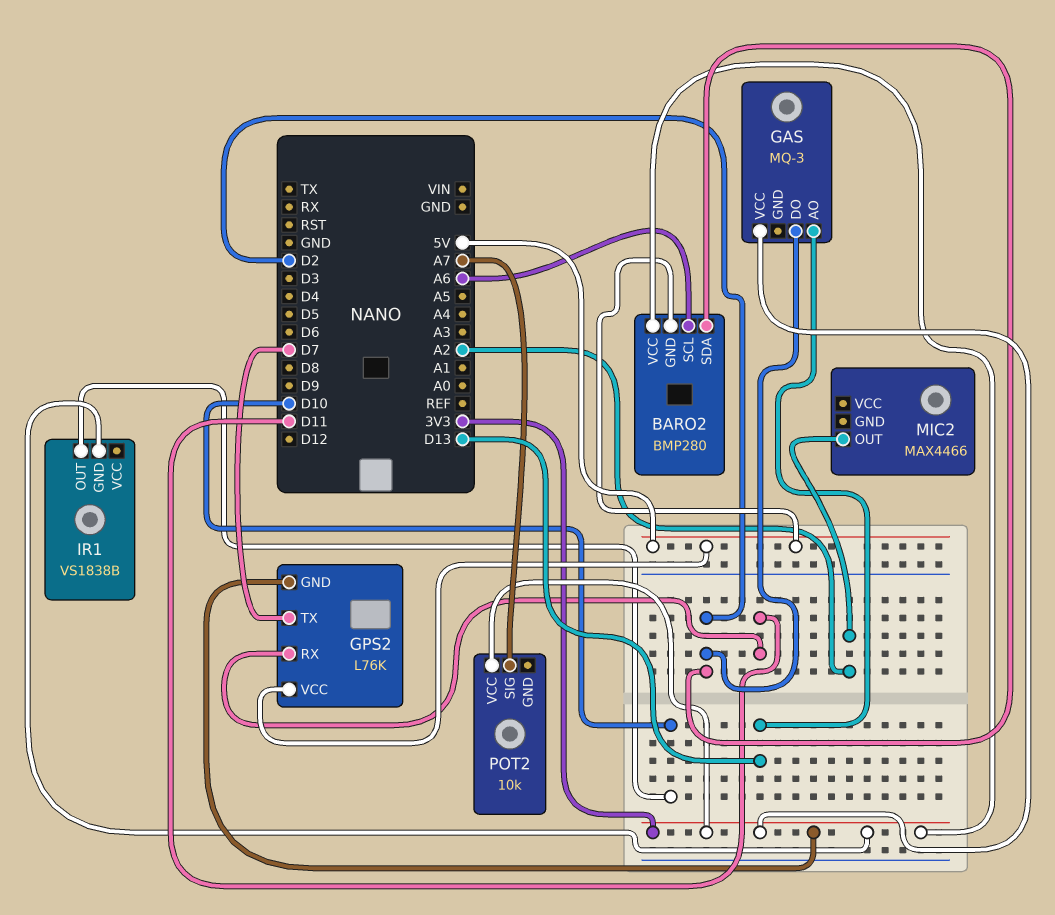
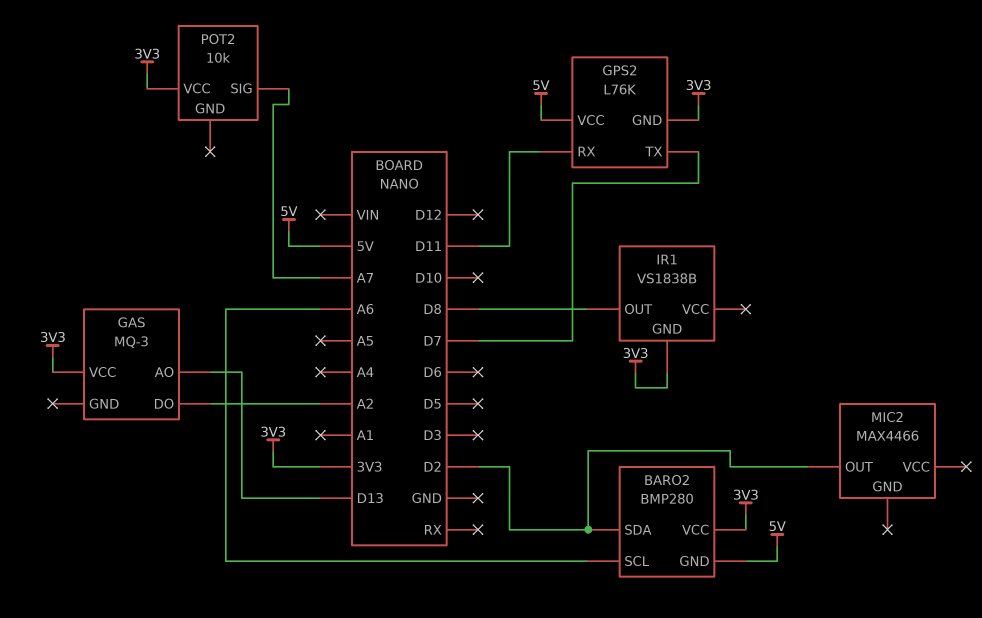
GAS pin DO: D2 -> A2
IR1 pin OUT: D10 -> D8
MIC2 pin OUT: A2 -> D2

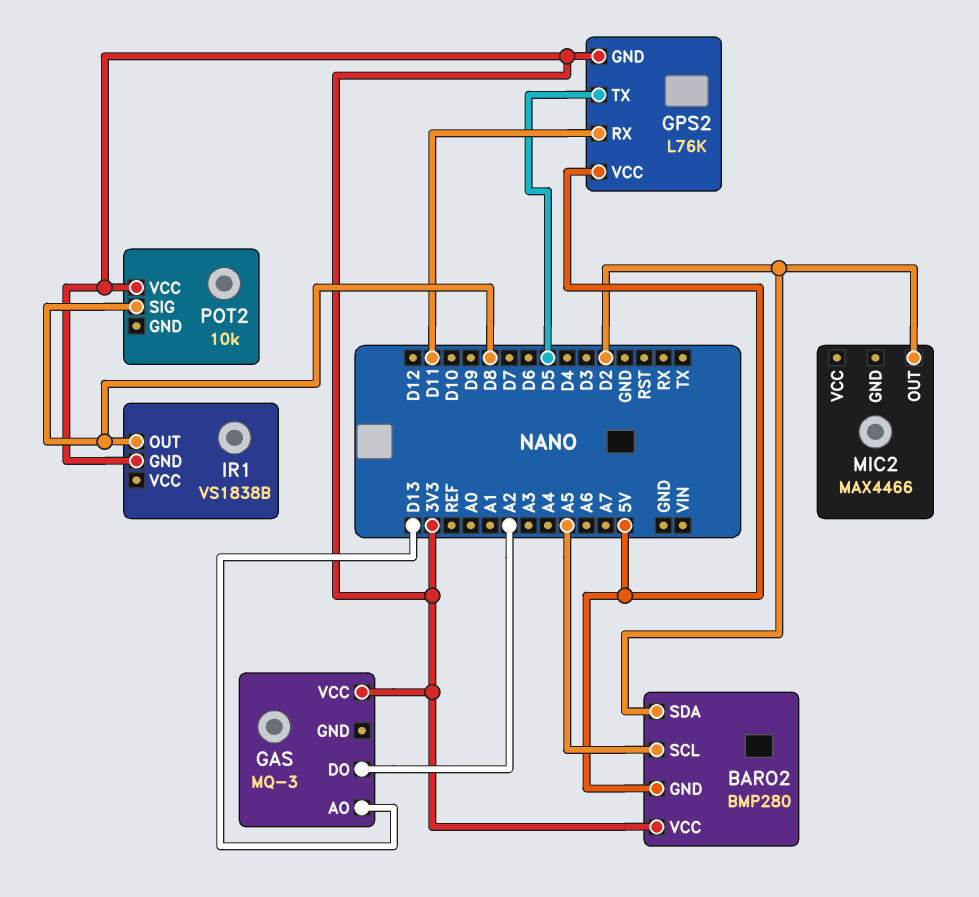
BARO2 pin SCL: A6 -> A5
GPS2 pin TX: D7 -> D5
POT2 pin SIG: A7 -> D8

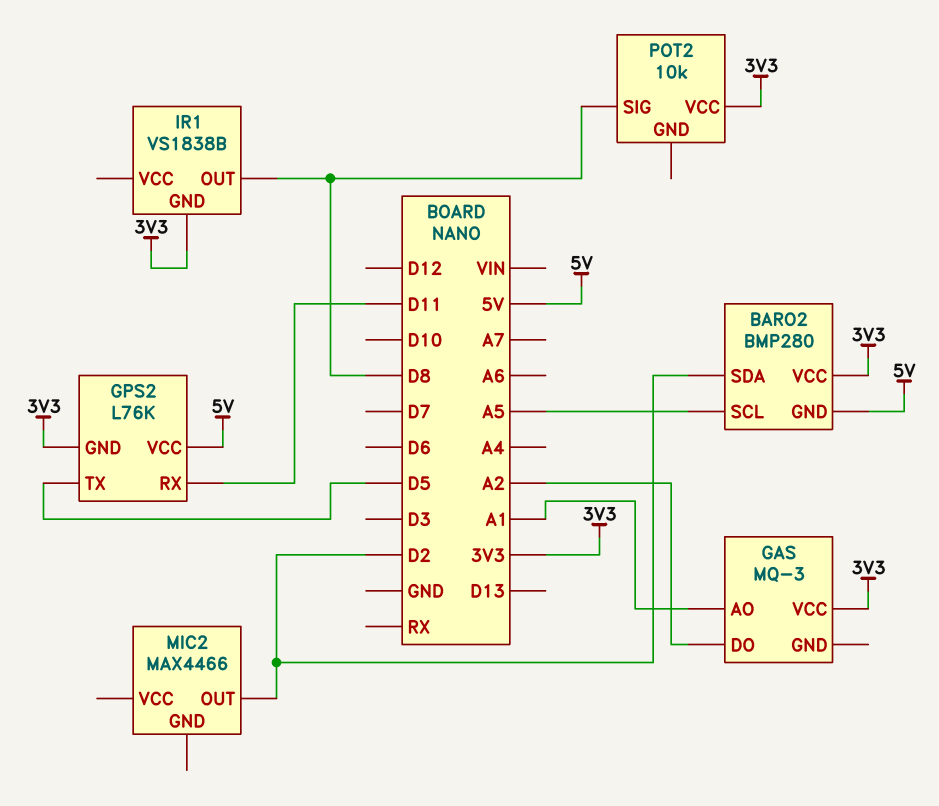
GAS pin AO: D13 -> A1

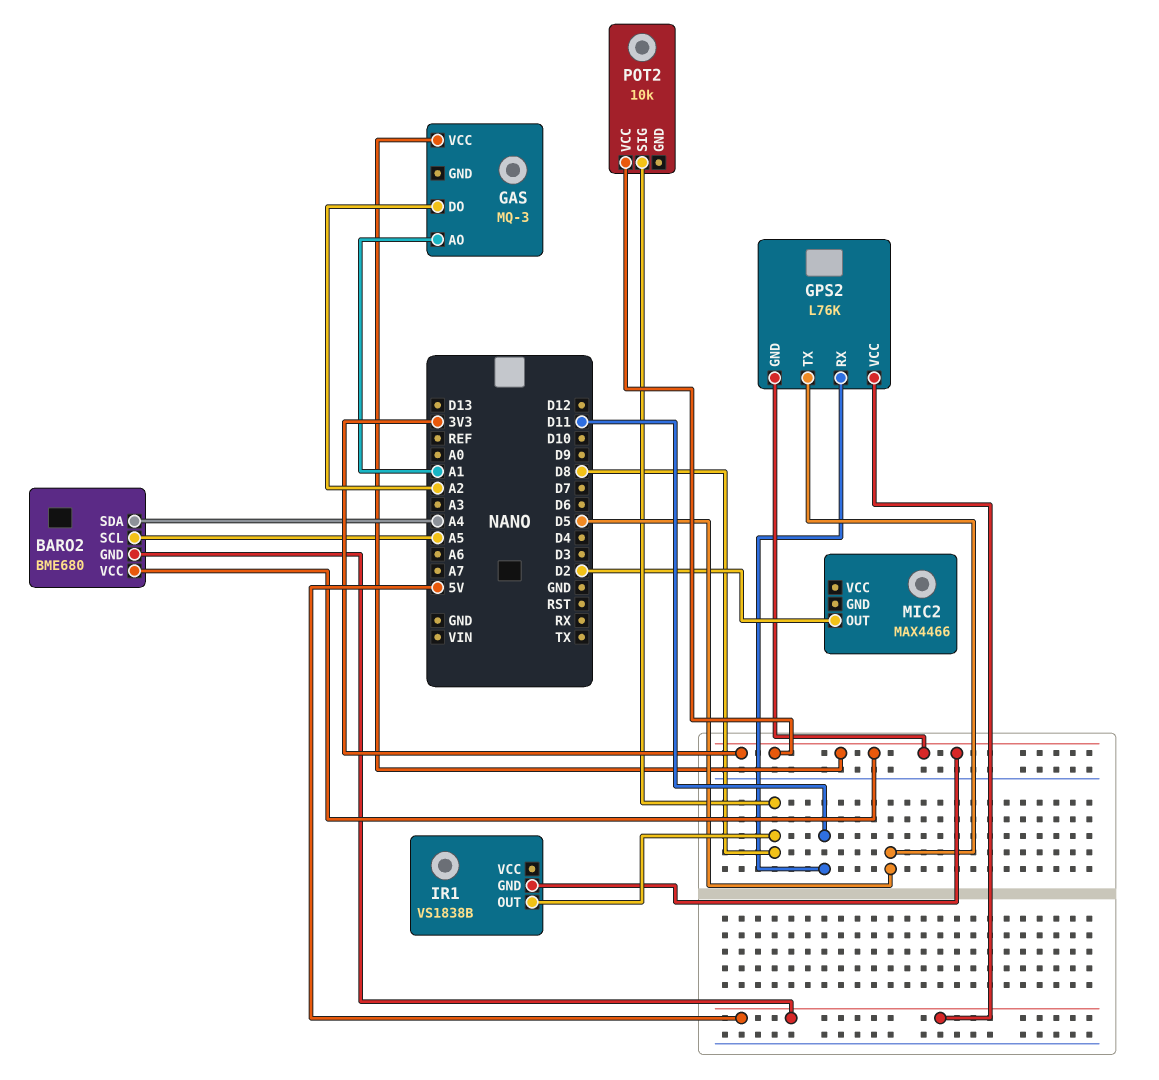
BARO2: BMP280 -> BME680
BARO2 pin SDA: D2 -> A4

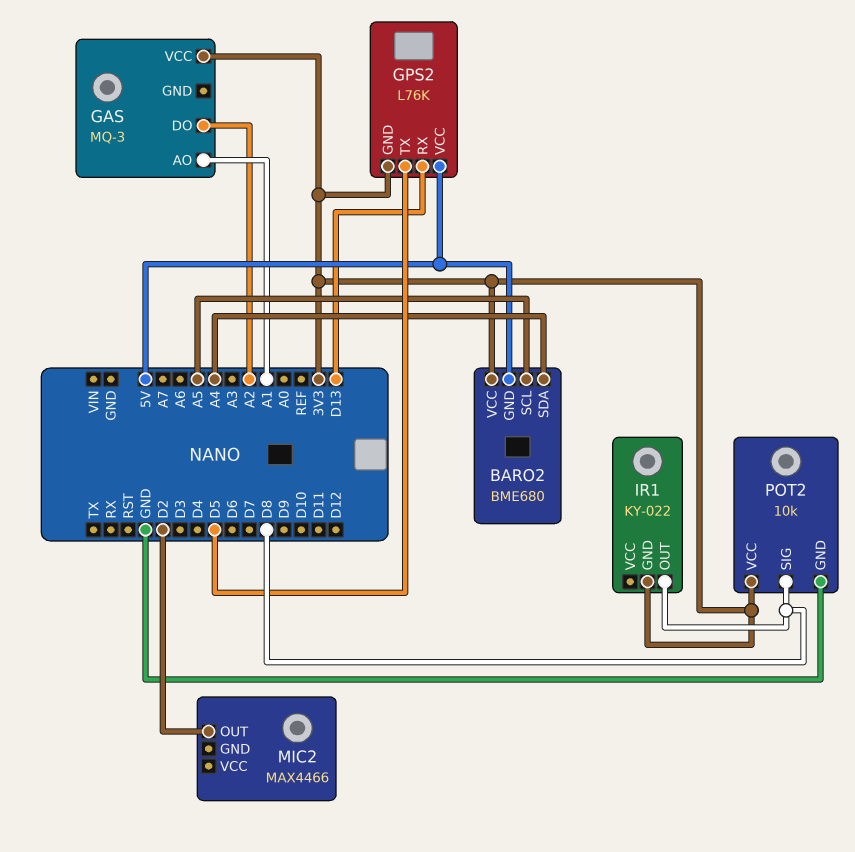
GPS2 pin RX: D11 -> D13
IR1: VS1838B -> KY-022
POT2 pin GND: none -> GND

